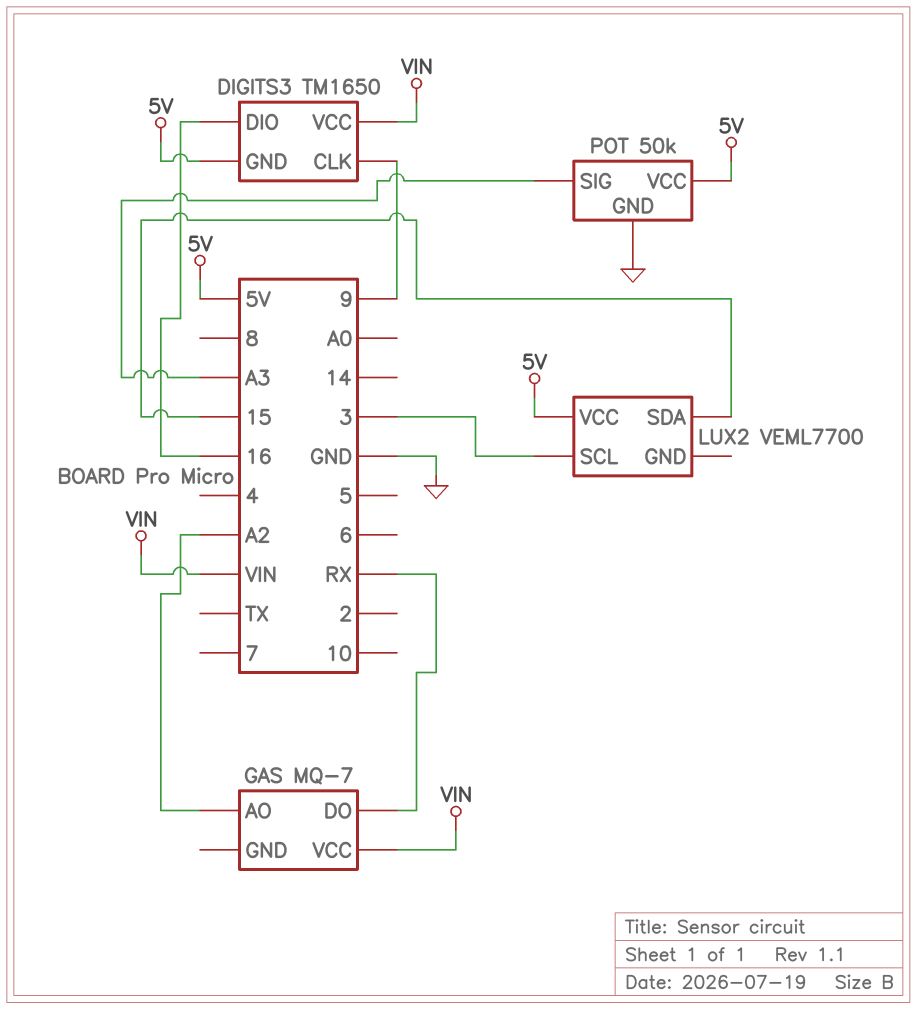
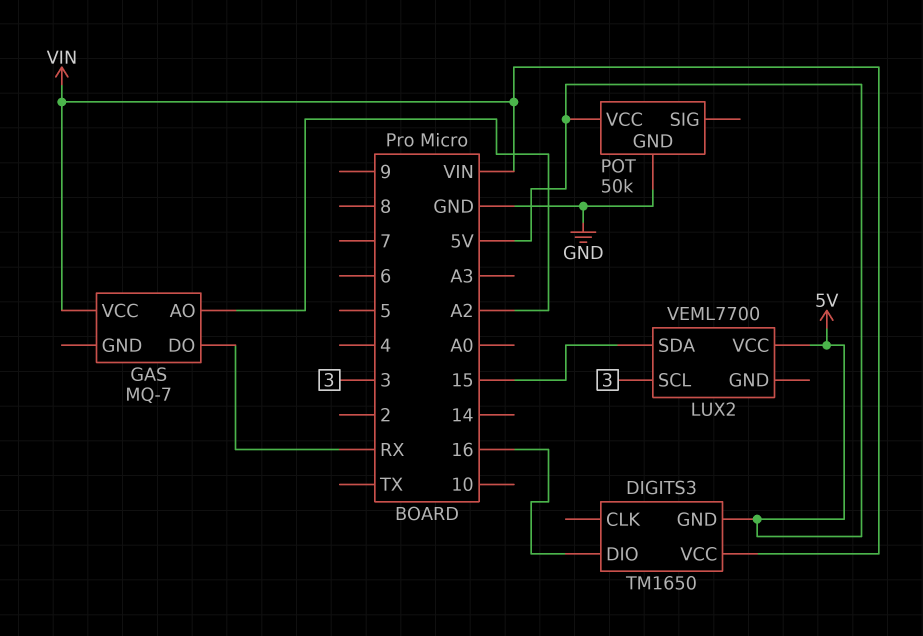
DIGITS3 pin CLK: 9 -> none
POT pin SIG: A3 -> none

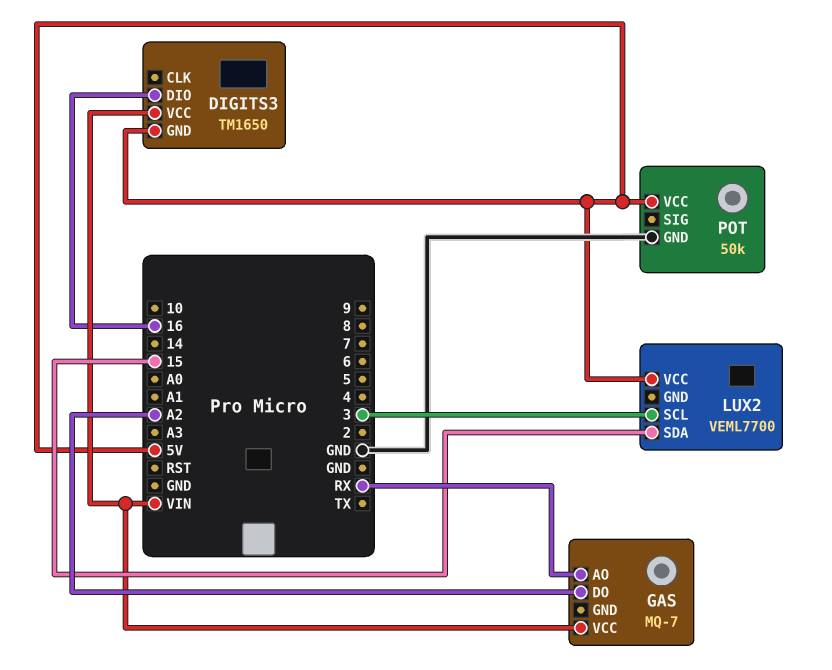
GAS pin AO: A2 -> RX
GAS pin DO: RX -> A2

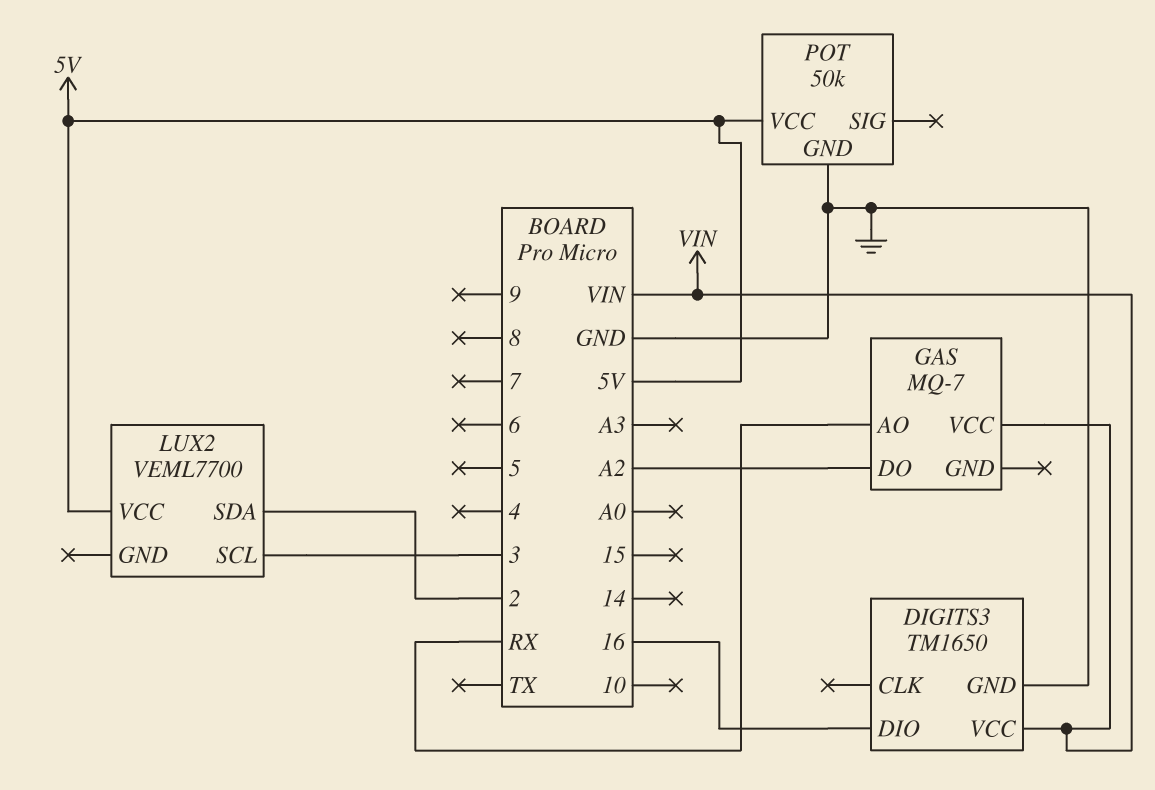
DIGITS3 pin GND: 5V -> GND
LUX2 pin SDA: 15 -> 2

